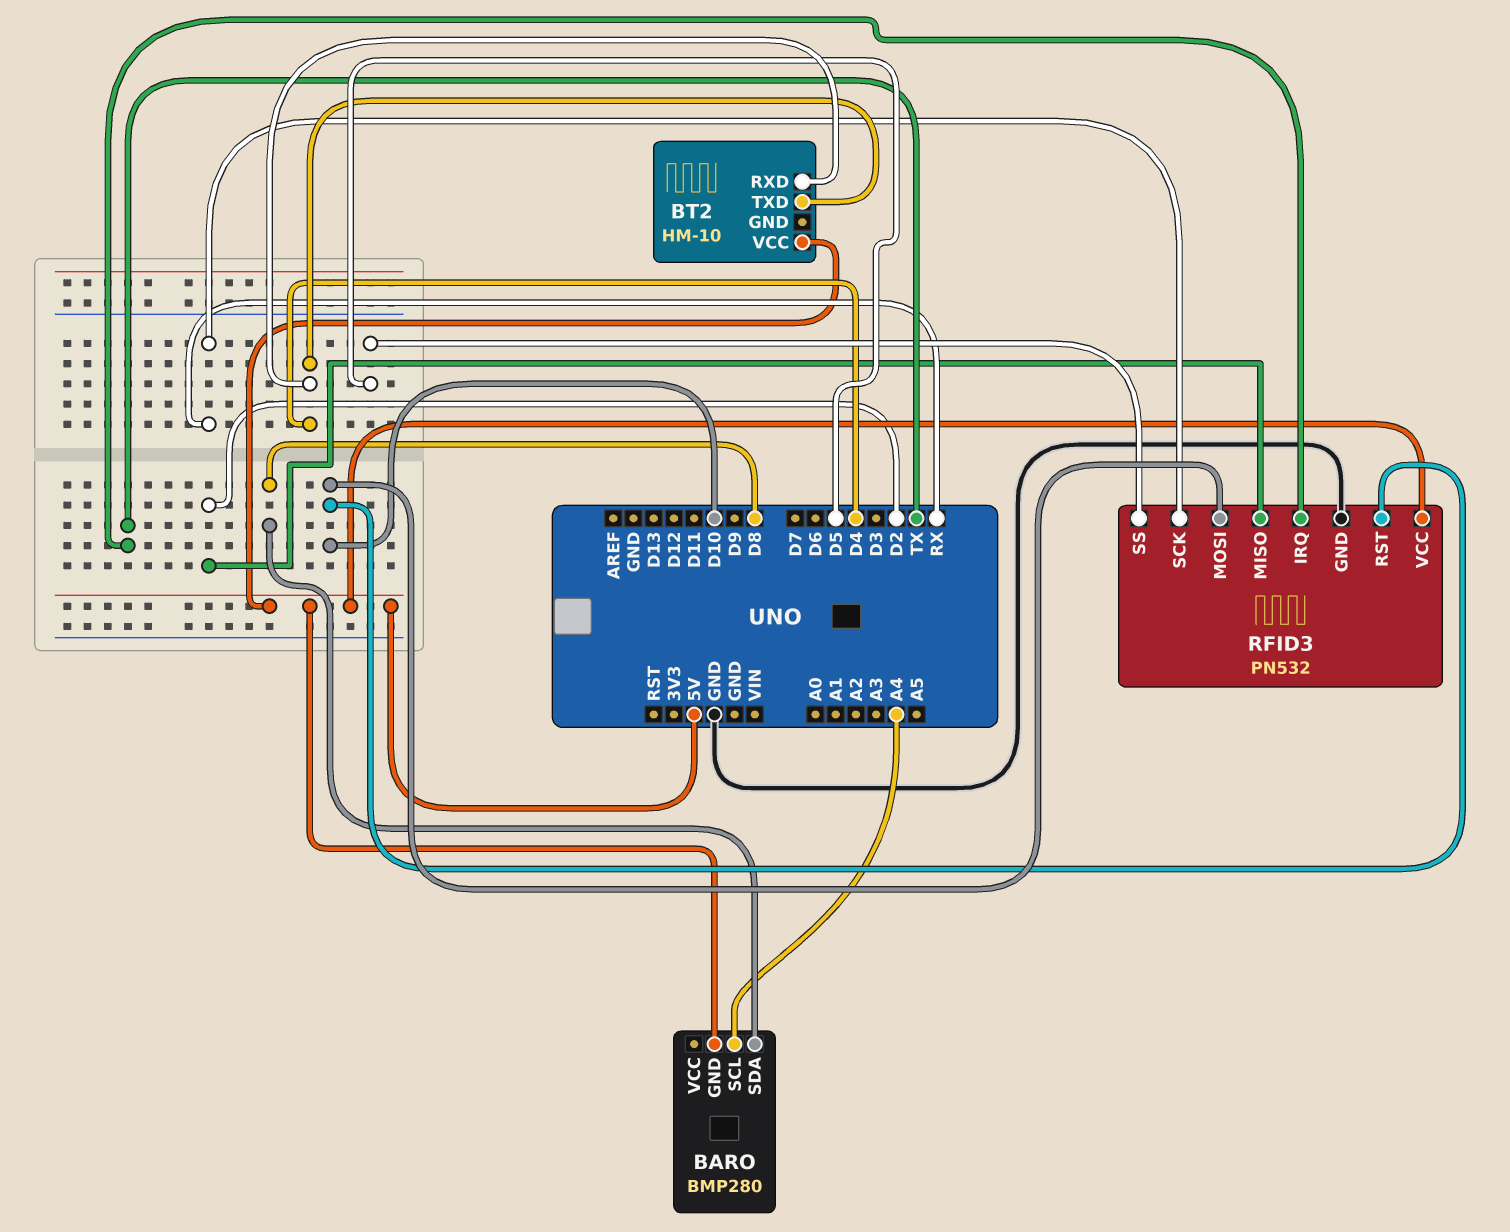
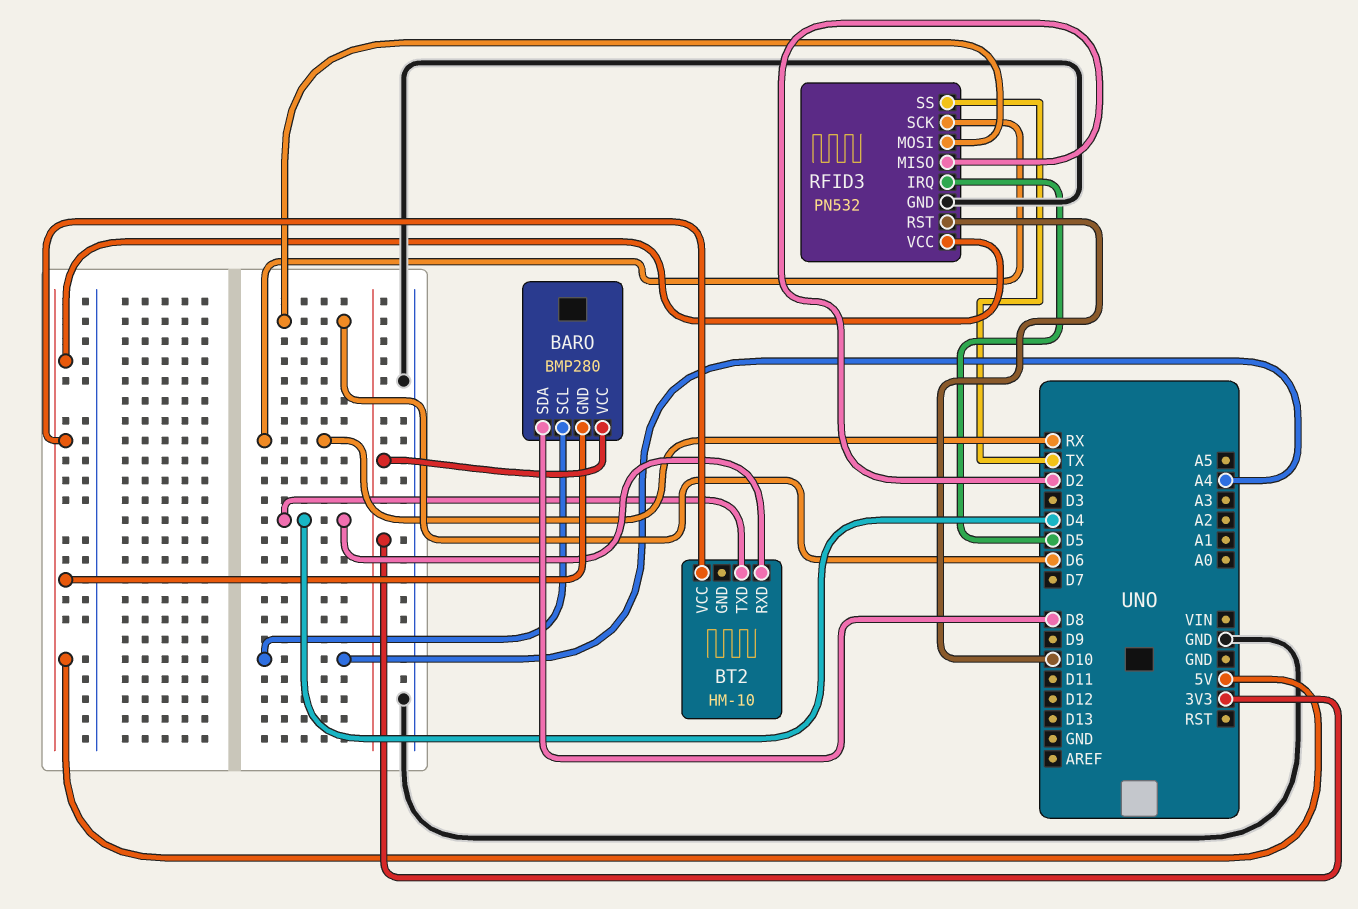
BARO pin VCC: none -> 3V3
RFID3 pin IRQ: TX -> D5
RFID3 pin MOSI: D10 -> D6
RFID3 pin SS: D5 -> TX

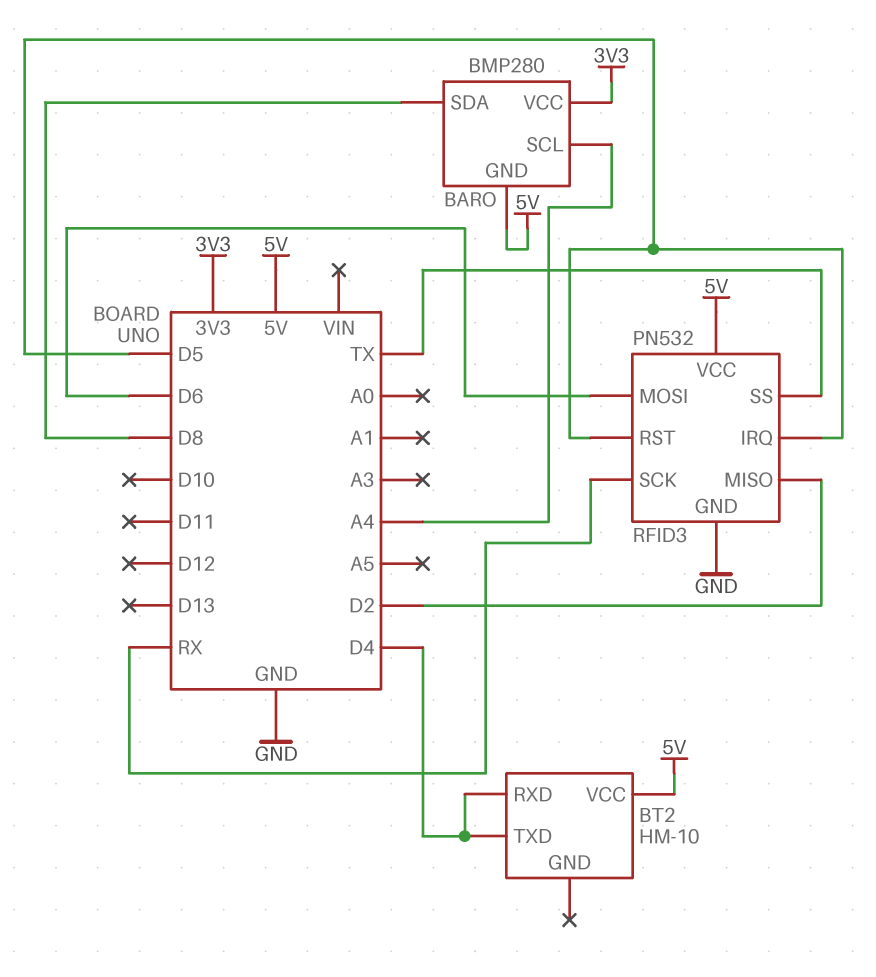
RFID3 pin RST: D10 -> D5

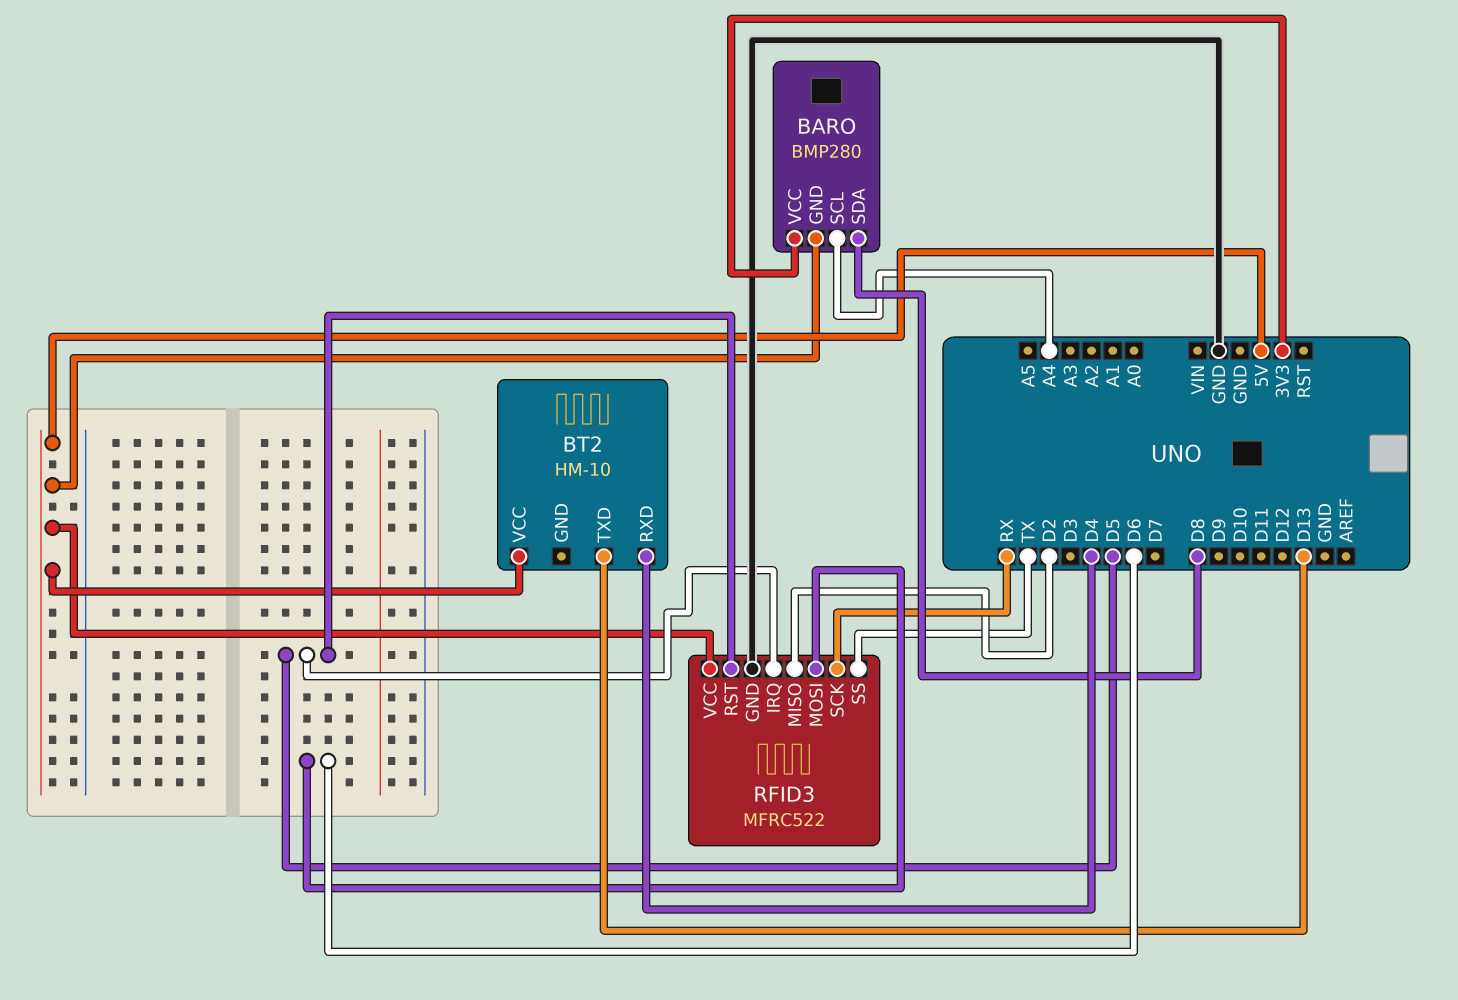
BT2 pin TXD: D4 -> D13
RFID3: PN532 -> MFRC522

